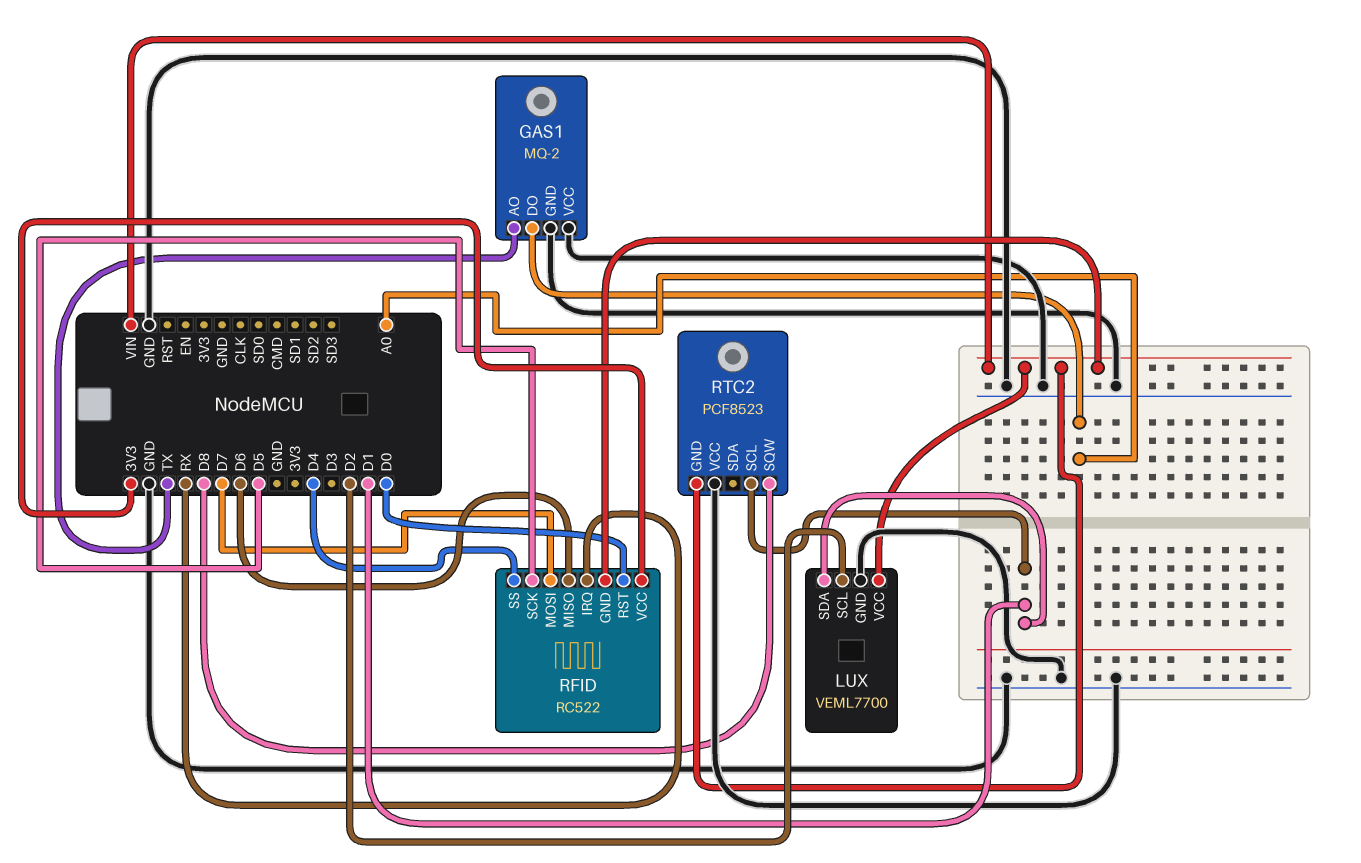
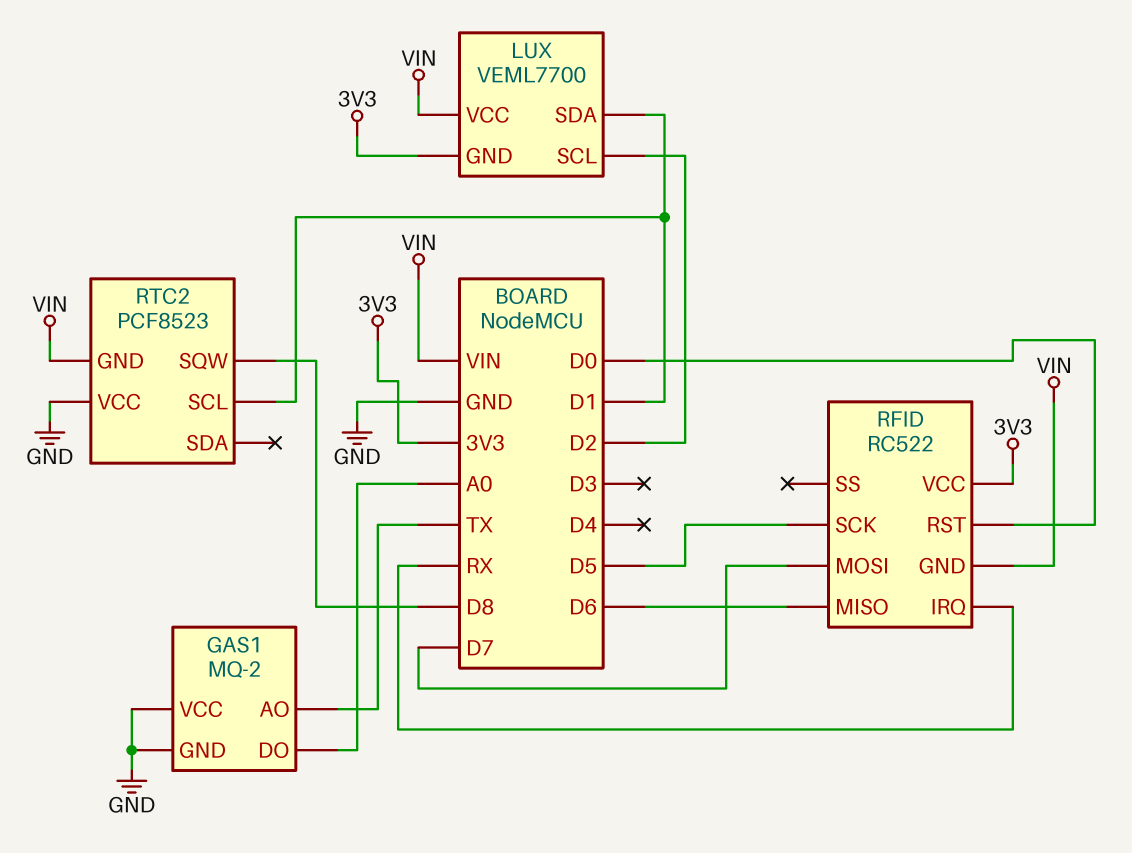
LUX pin GND: GND -> 3V3
RFID pin SS: D4 -> none

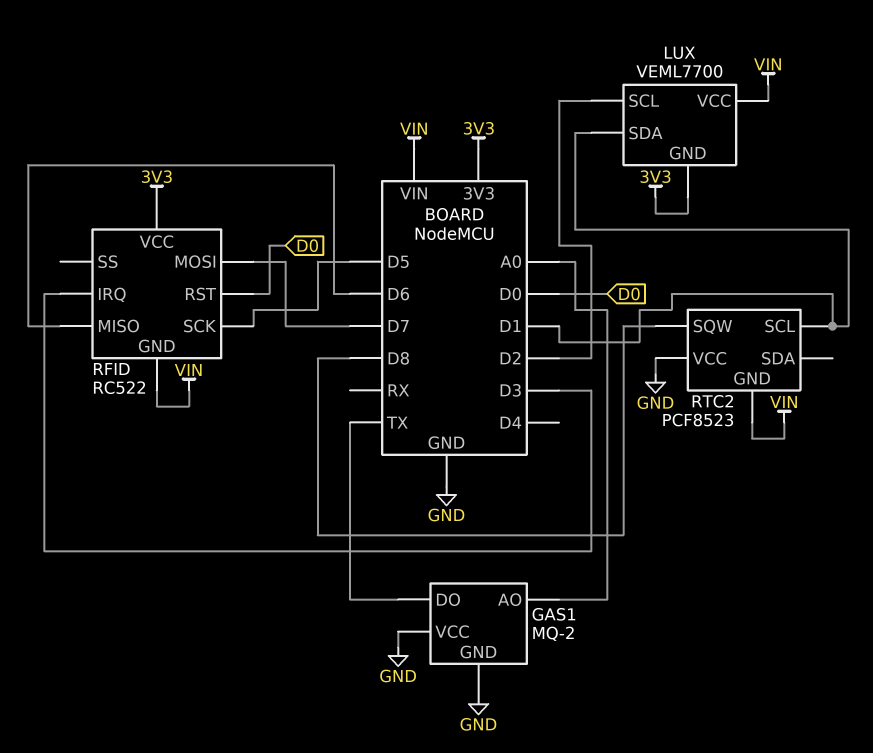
GAS1 pin AO: TX -> A0
GAS1 pin DO: A0 -> TX
RFID pin IRQ: RX -> D3

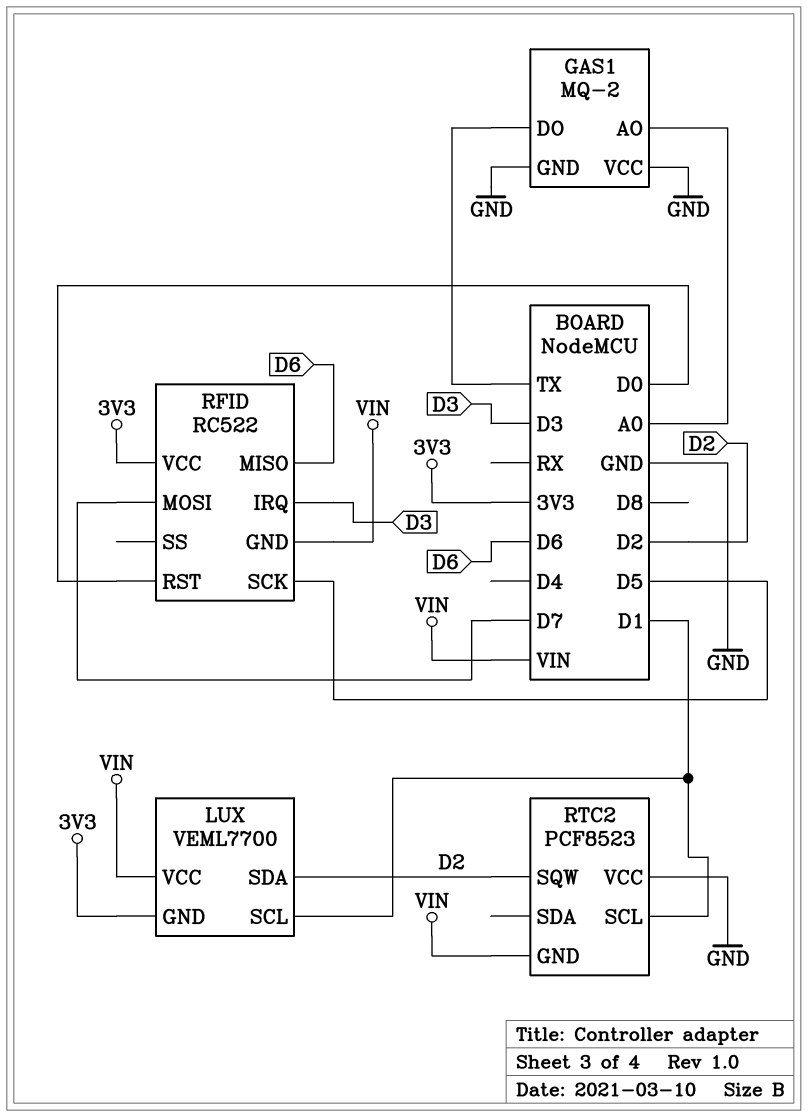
LUX pin SCL: D2 -> D1
LUX pin SDA: D1 -> D2
RTC2 pin SQW: D8 -> D2

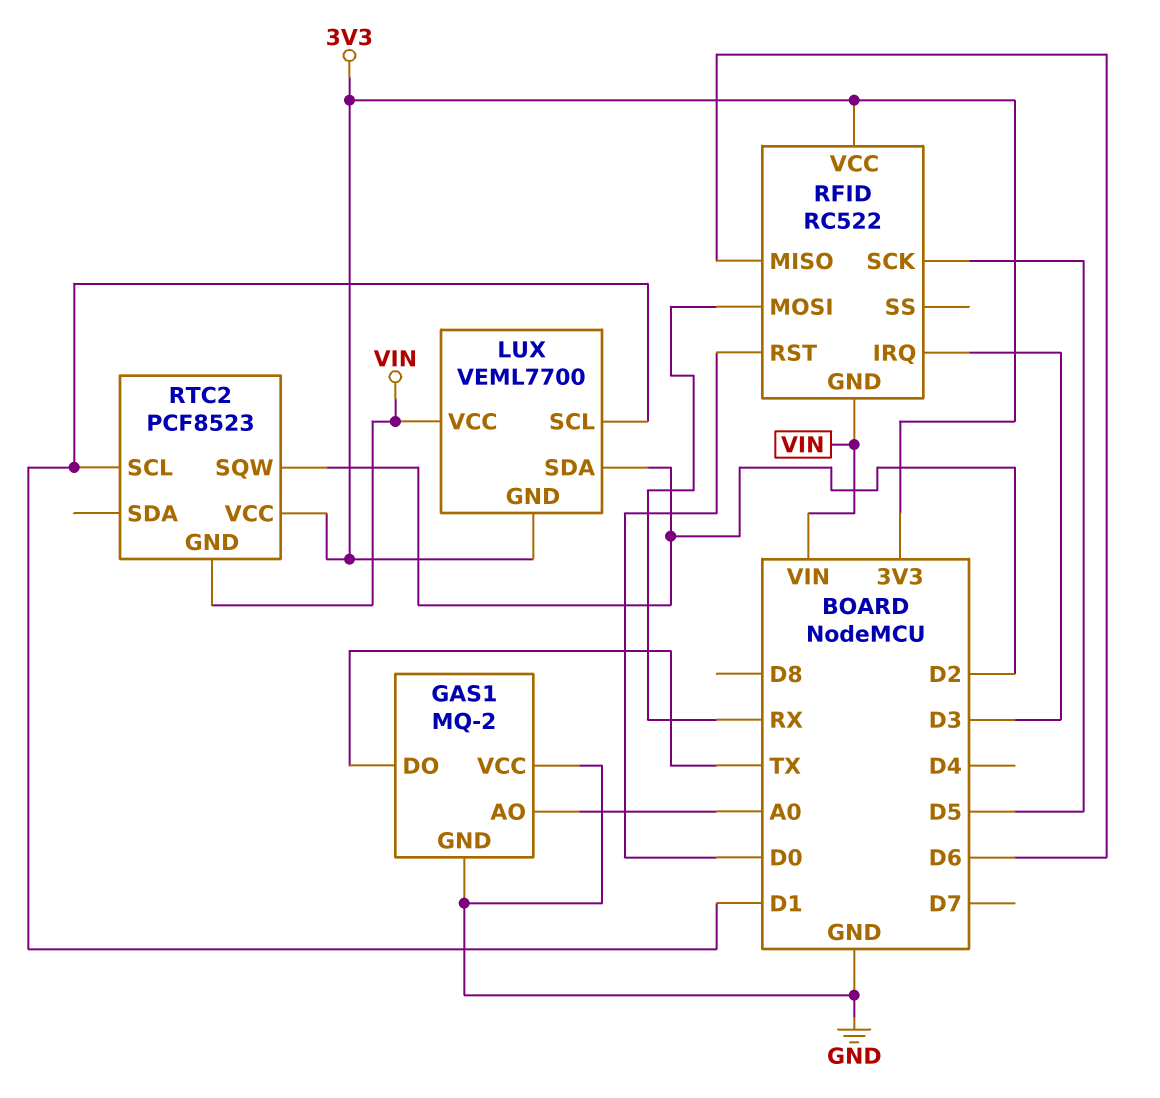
RFID pin MOSI: D7 -> RX
RTC2 pin VCC: GND -> 3V3

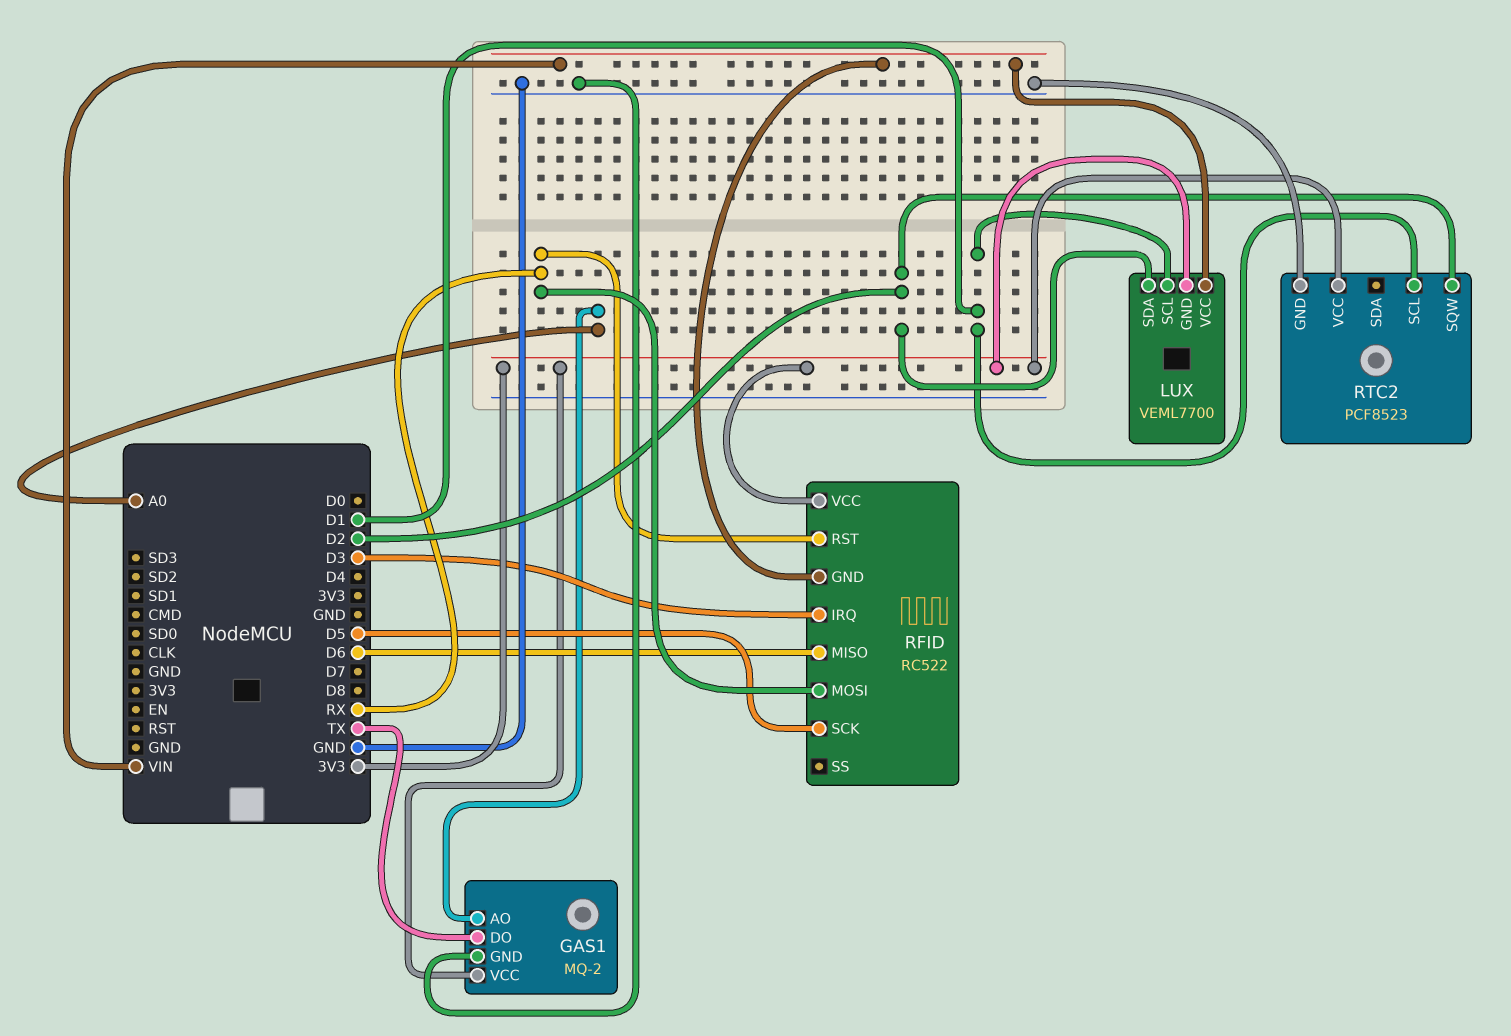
GAS1 pin VCC: GND -> 3V3
RFID pin RST: D0 -> RX
RTC2 pin GND: VIN -> GND

